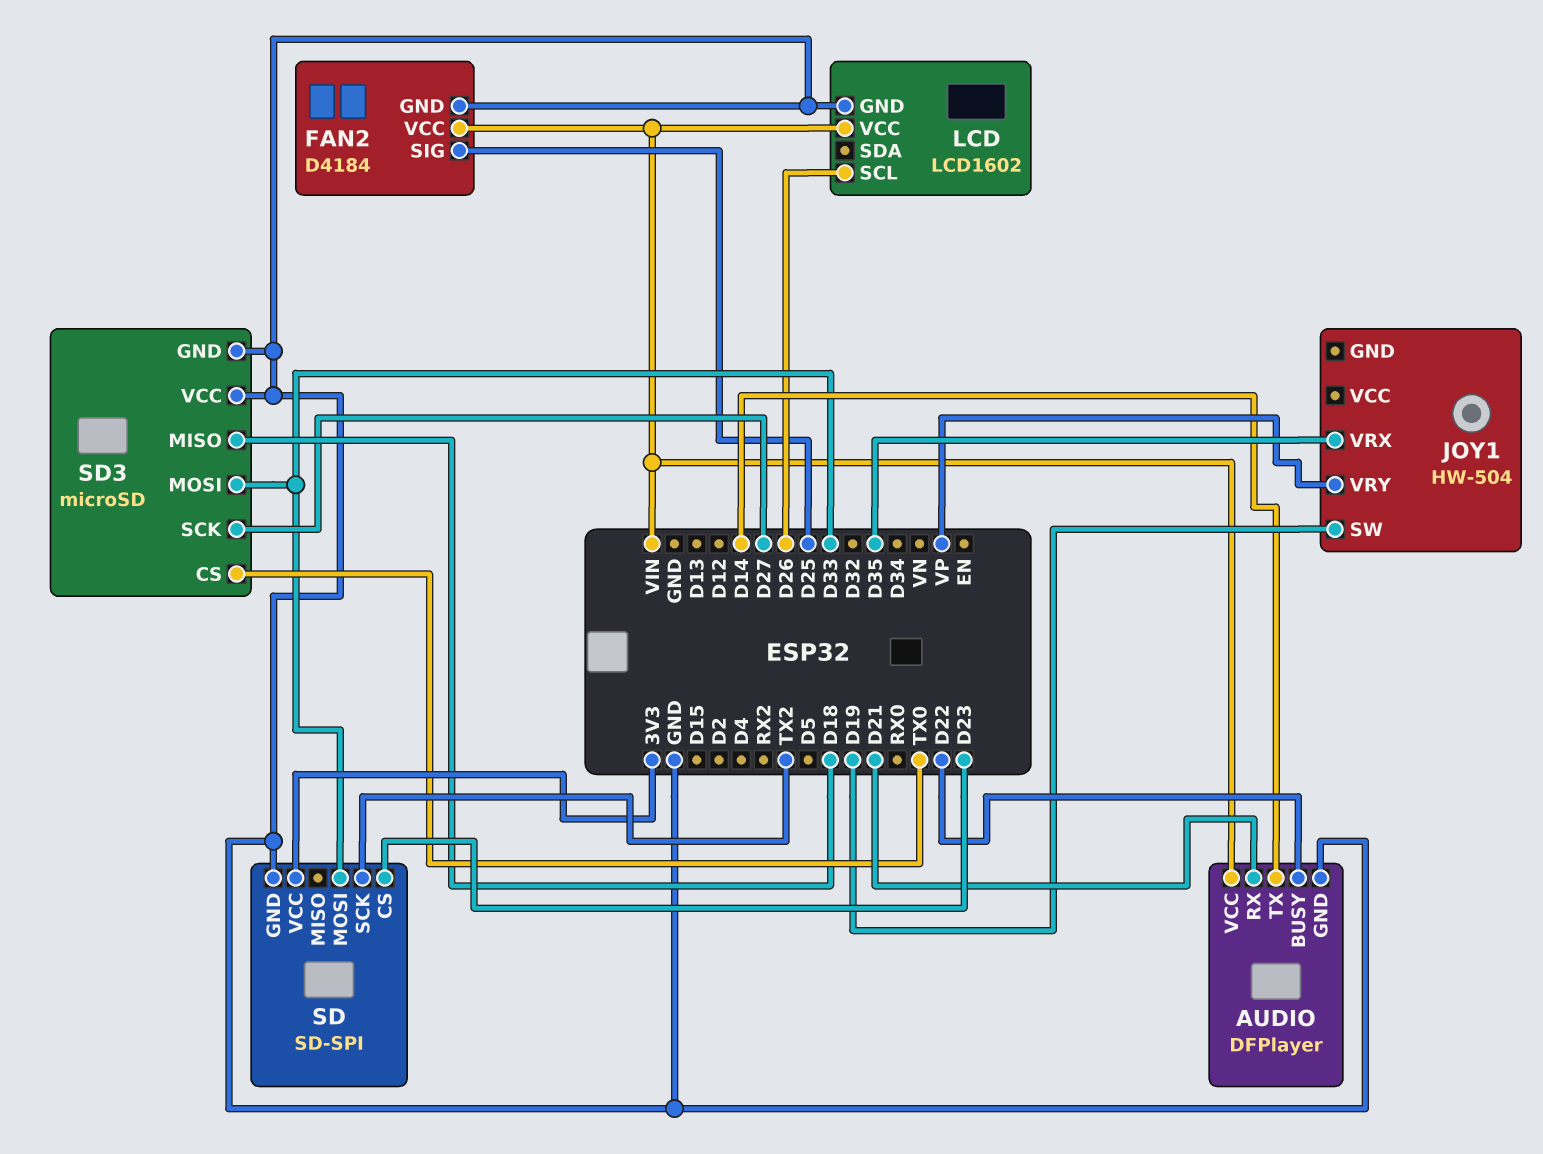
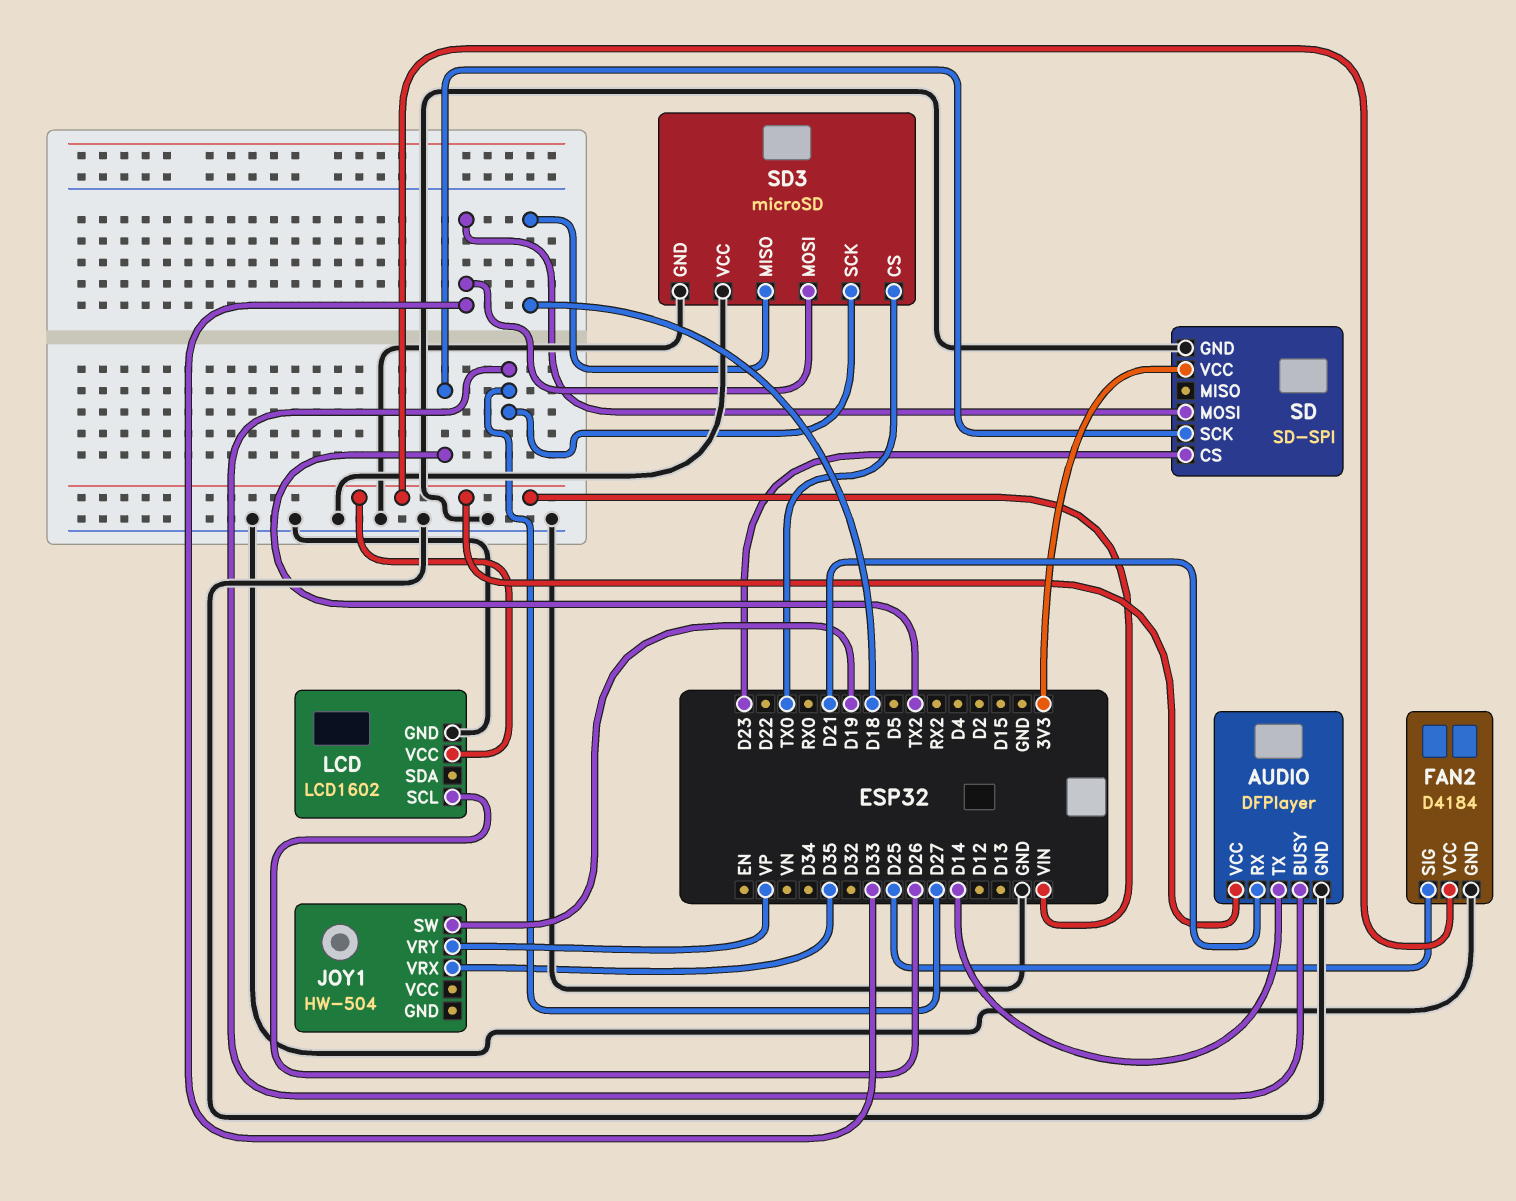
AUDIO pin BUSY: D22 -> D27

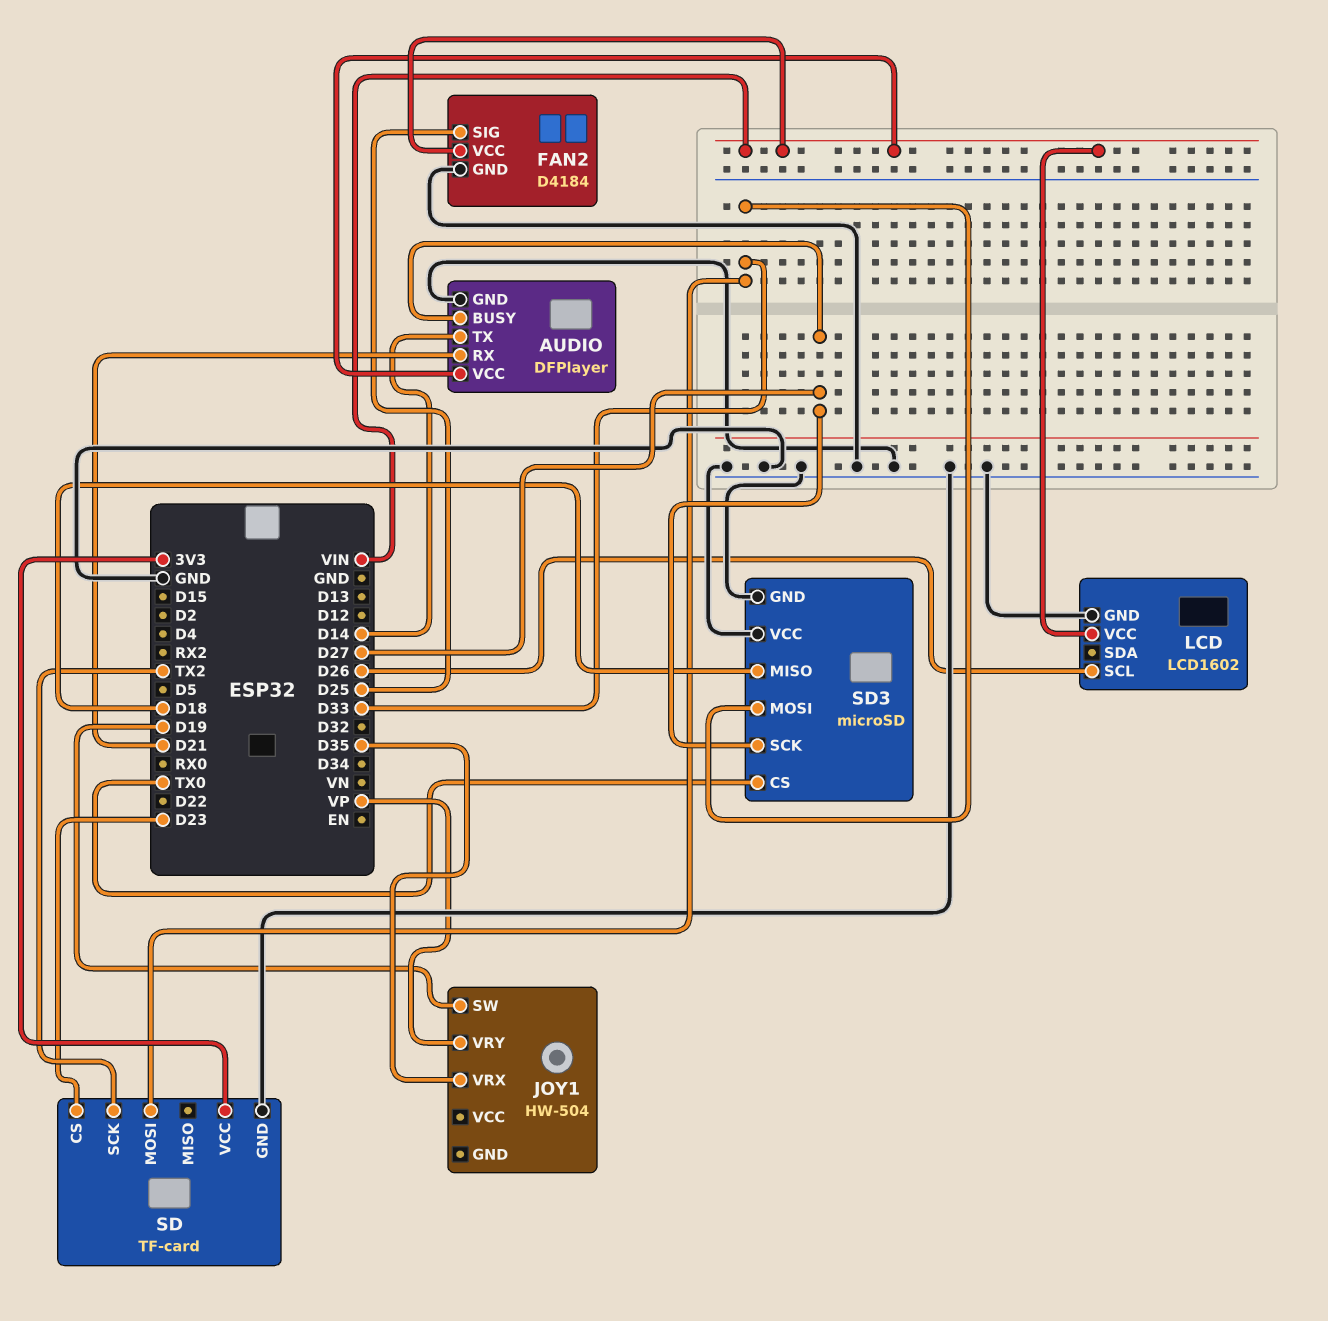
SD: SD-SPI -> TF-card

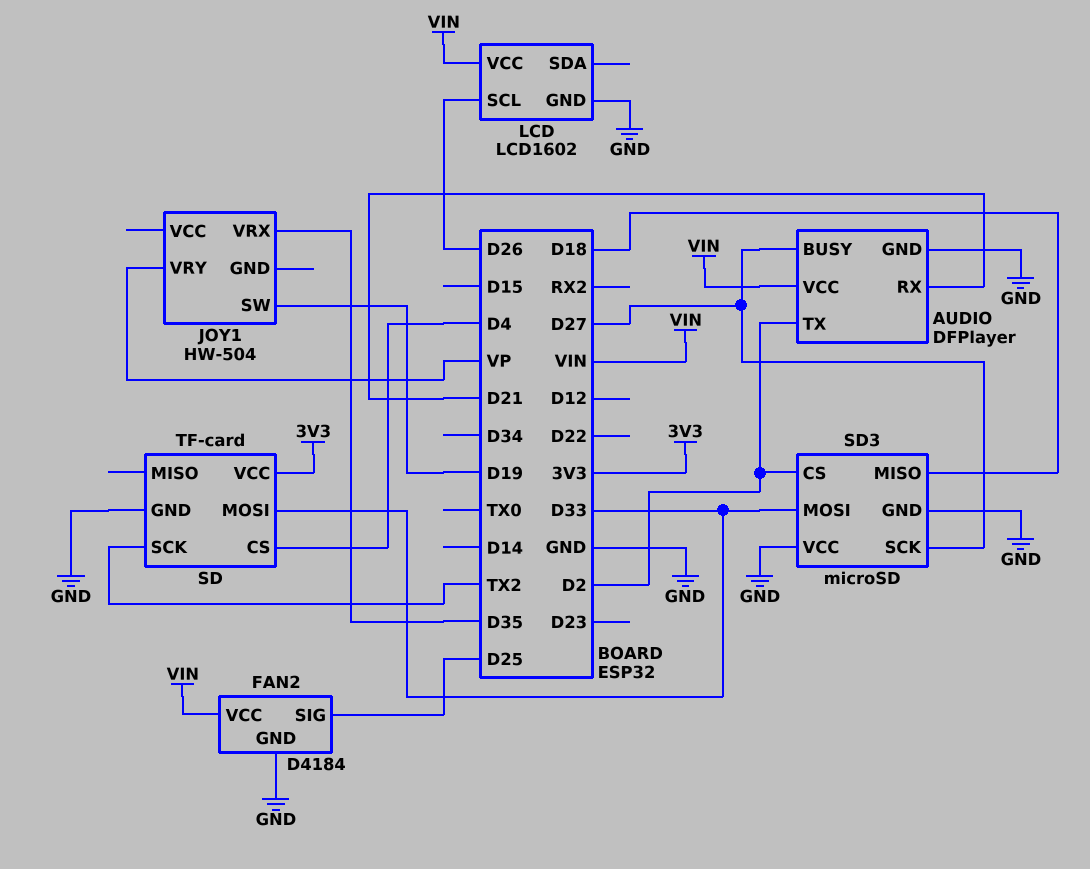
AUDIO pin TX: D14 -> D2
SD pin CS: D23 -> D4
SD3 pin CS: TX0 -> D2

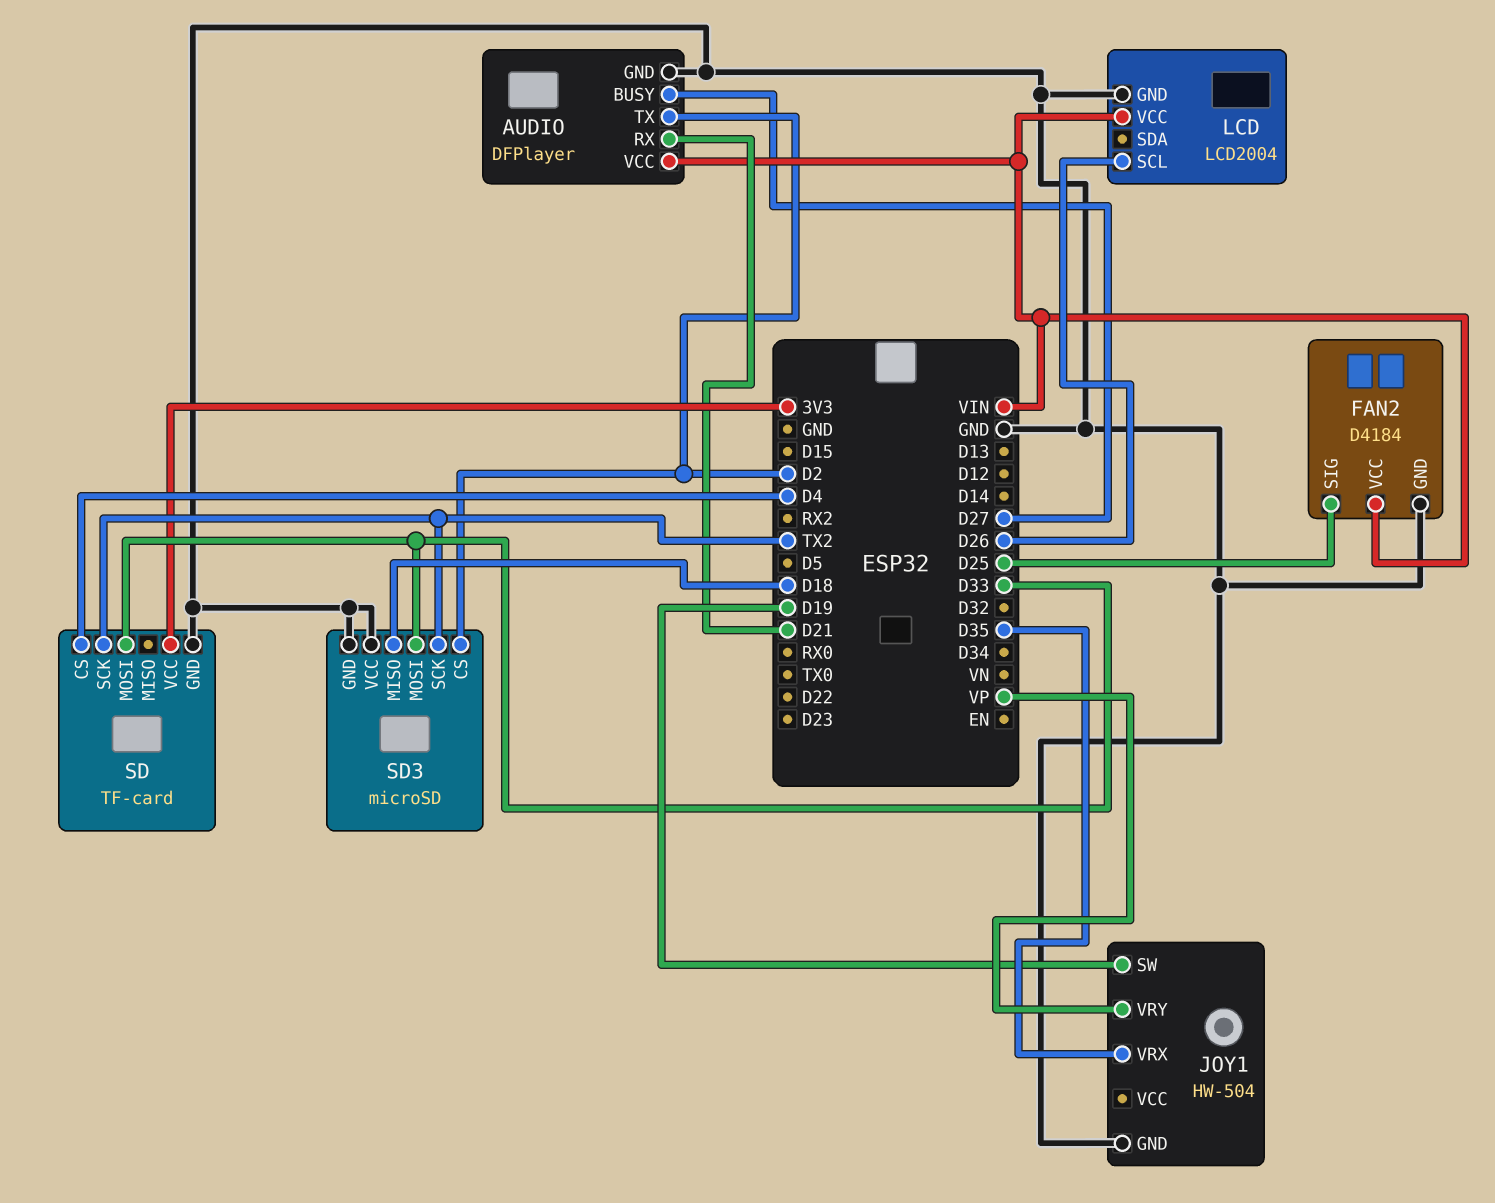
JOY1 pin GND: none -> GND
LCD: LCD1602 -> LCD2004
SD3 pin SCK: D27 -> TX2

